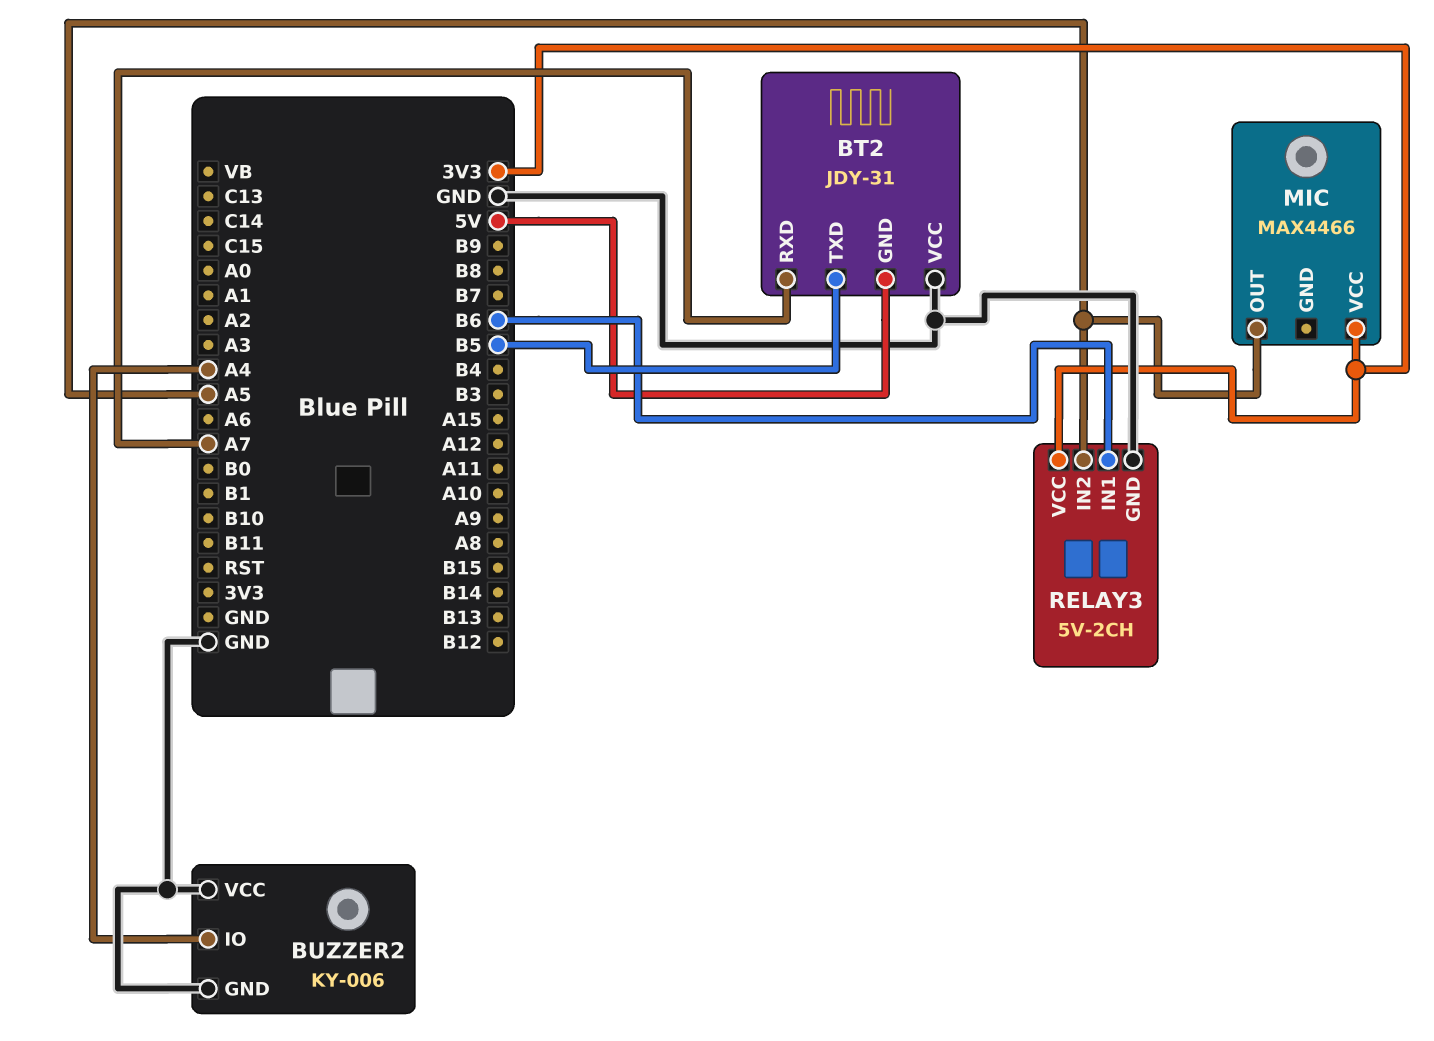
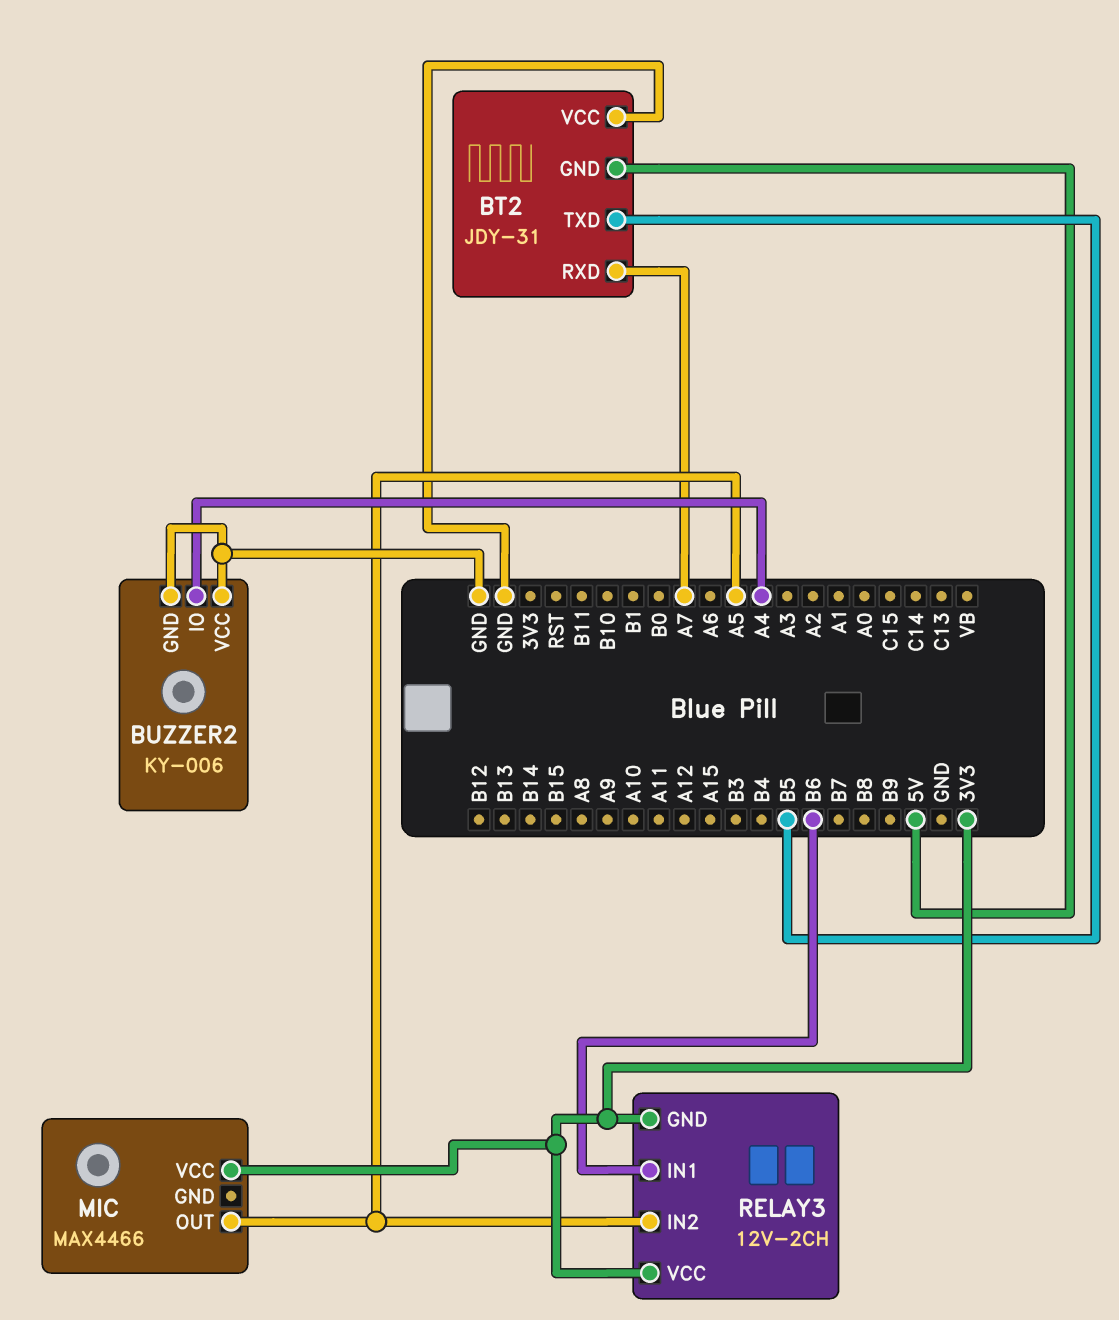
RELAY3: 5V-2CH -> 12V-2CH
RELAY3 pin GND: GND -> 3V3

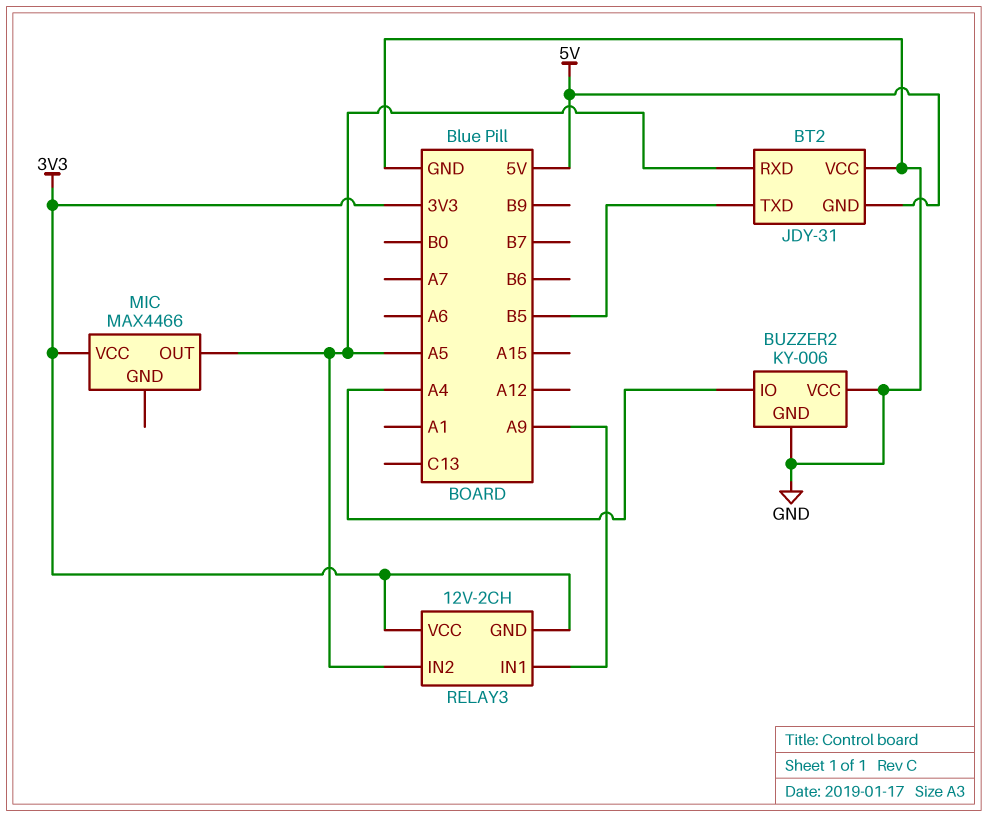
BT2 pin RXD: A7 -> A5
RELAY3 pin IN1: B6 -> A9

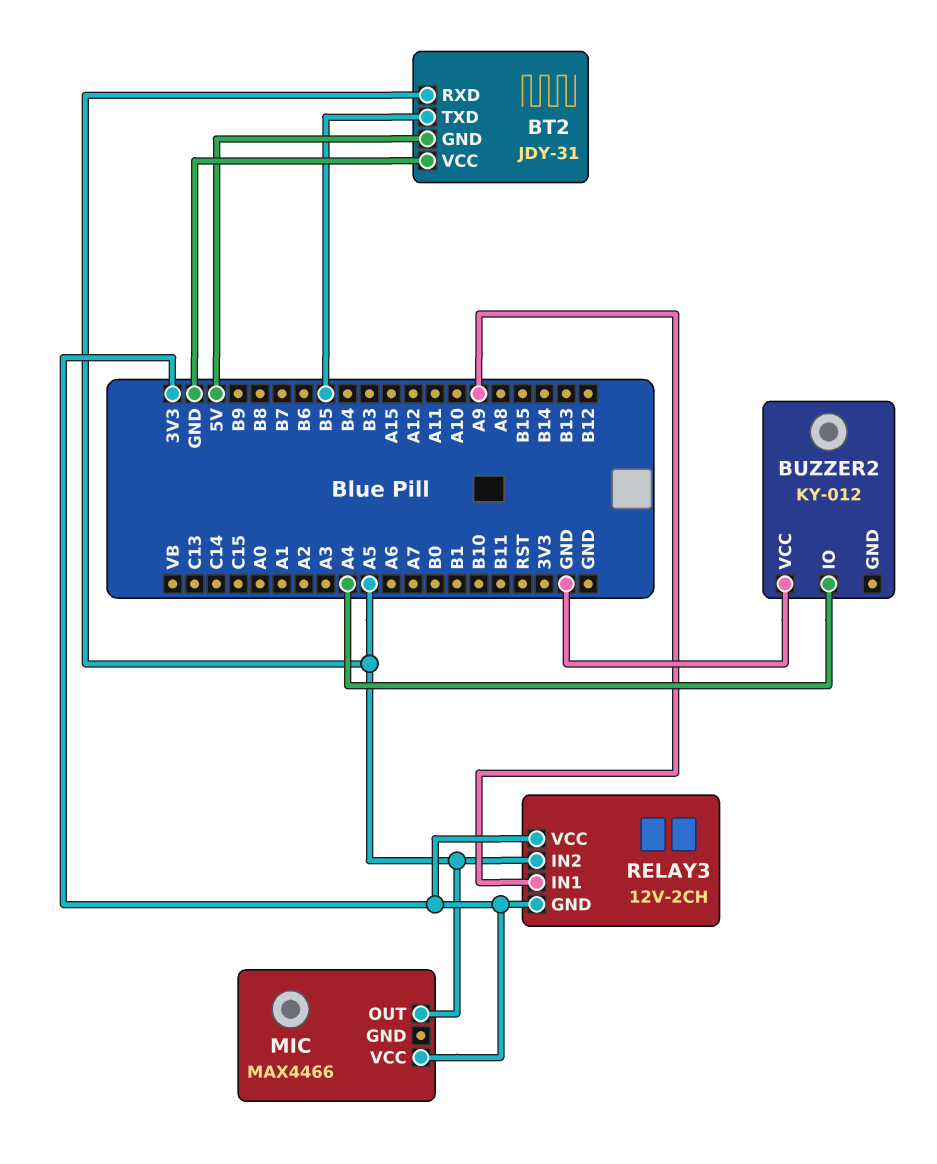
BUZZER2: KY-006 -> KY-012
BUZZER2 pin GND: GND -> none

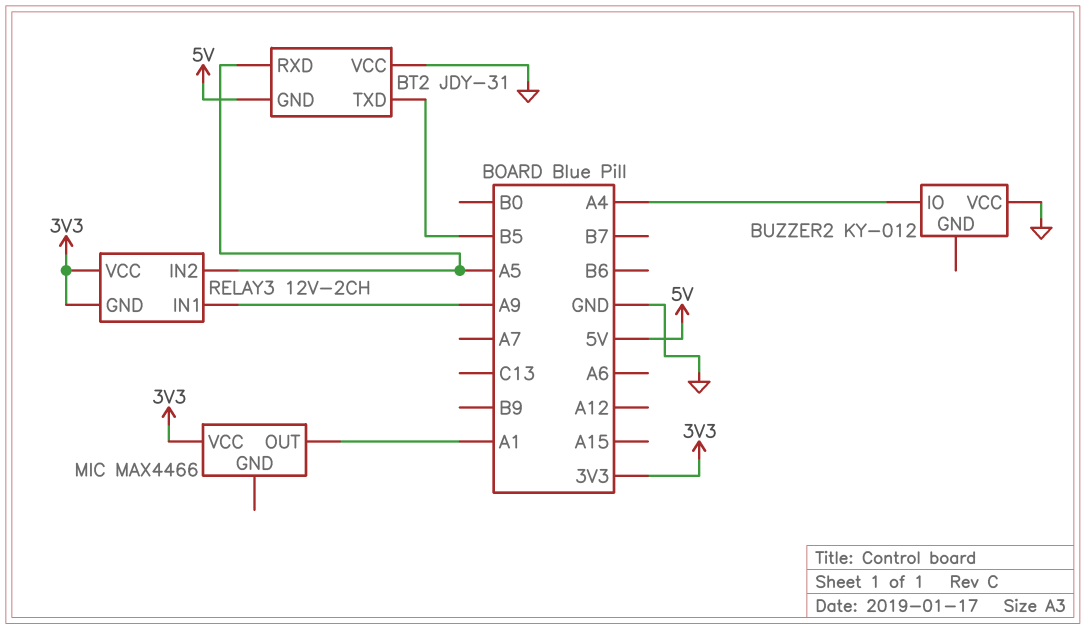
MIC pin OUT: A5 -> A1

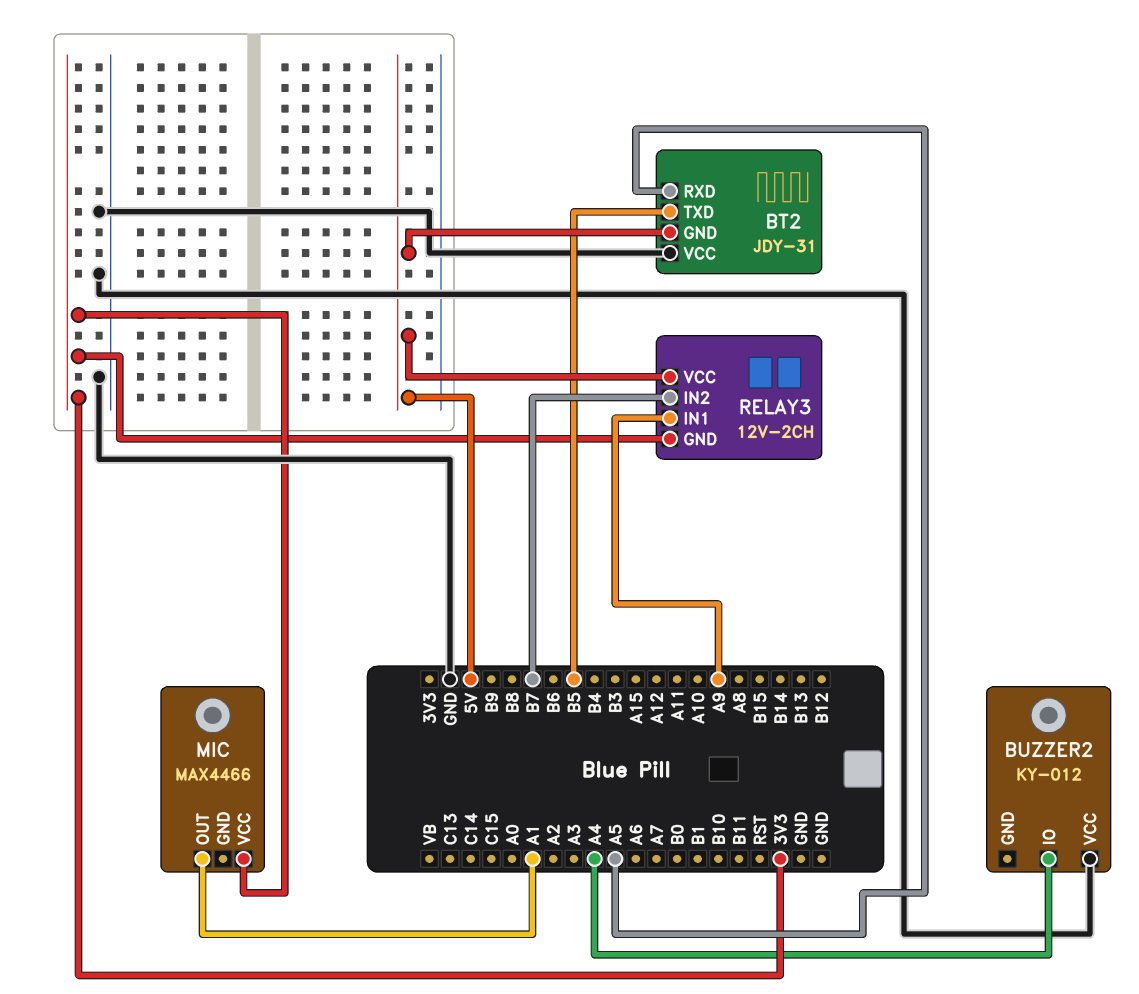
RELAY3 pin IN2: A5 -> B7
RELAY3 pin VCC: 3V3 -> 5V

